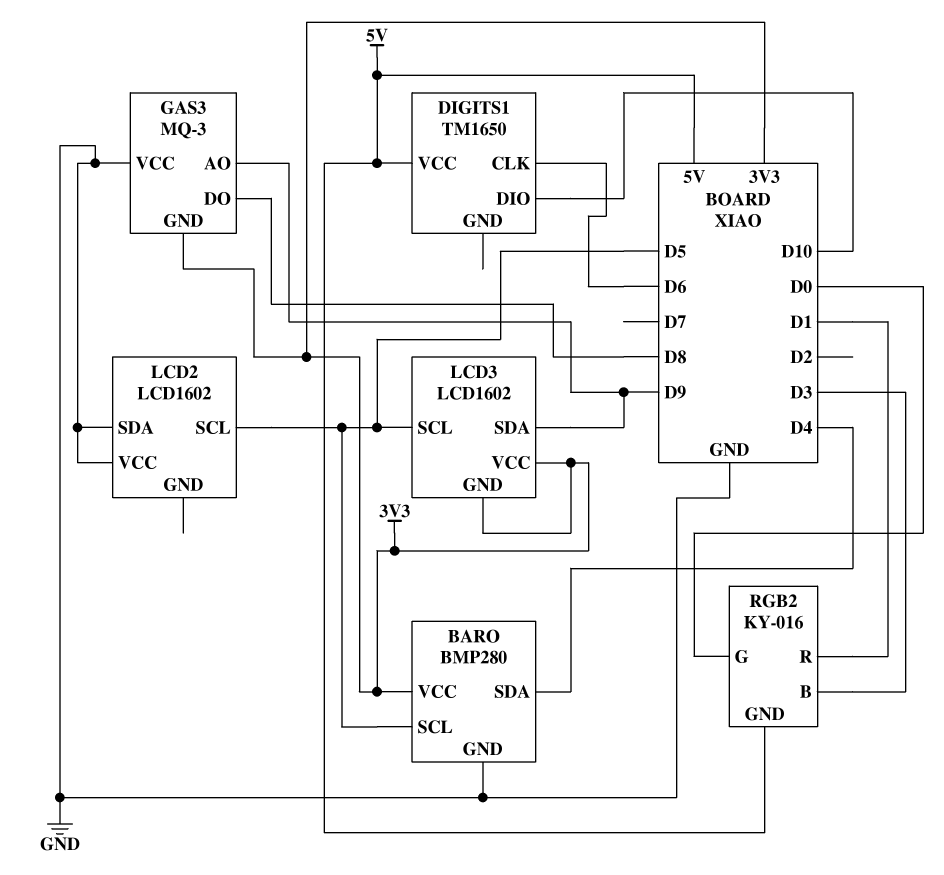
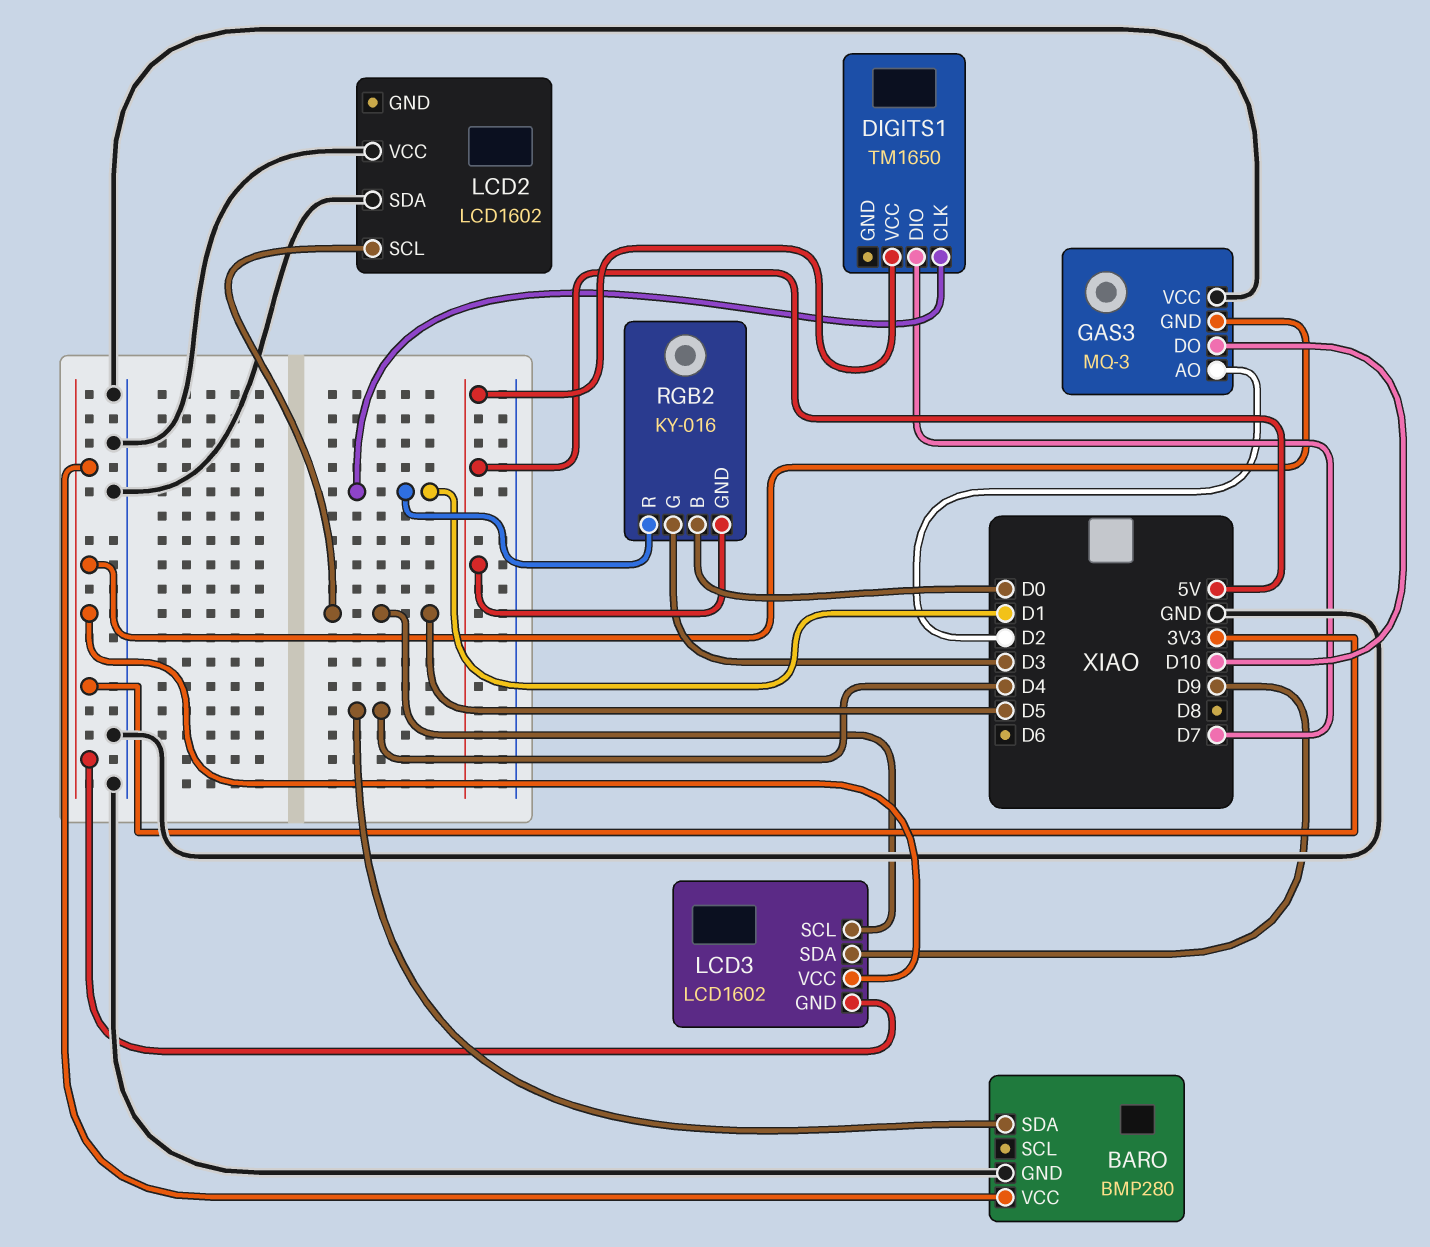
BARO pin SCL: D5 -> none
DIGITS1 pin CLK: D6 -> D1
DIGITS1 pin DIO: D10 -> D7
GAS3 pin AO: D9 -> D2
GAS3 pin DO: D8 -> D10
RGB2 pin B: D3 -> D0
RGB2 pin G: D0 -> D3

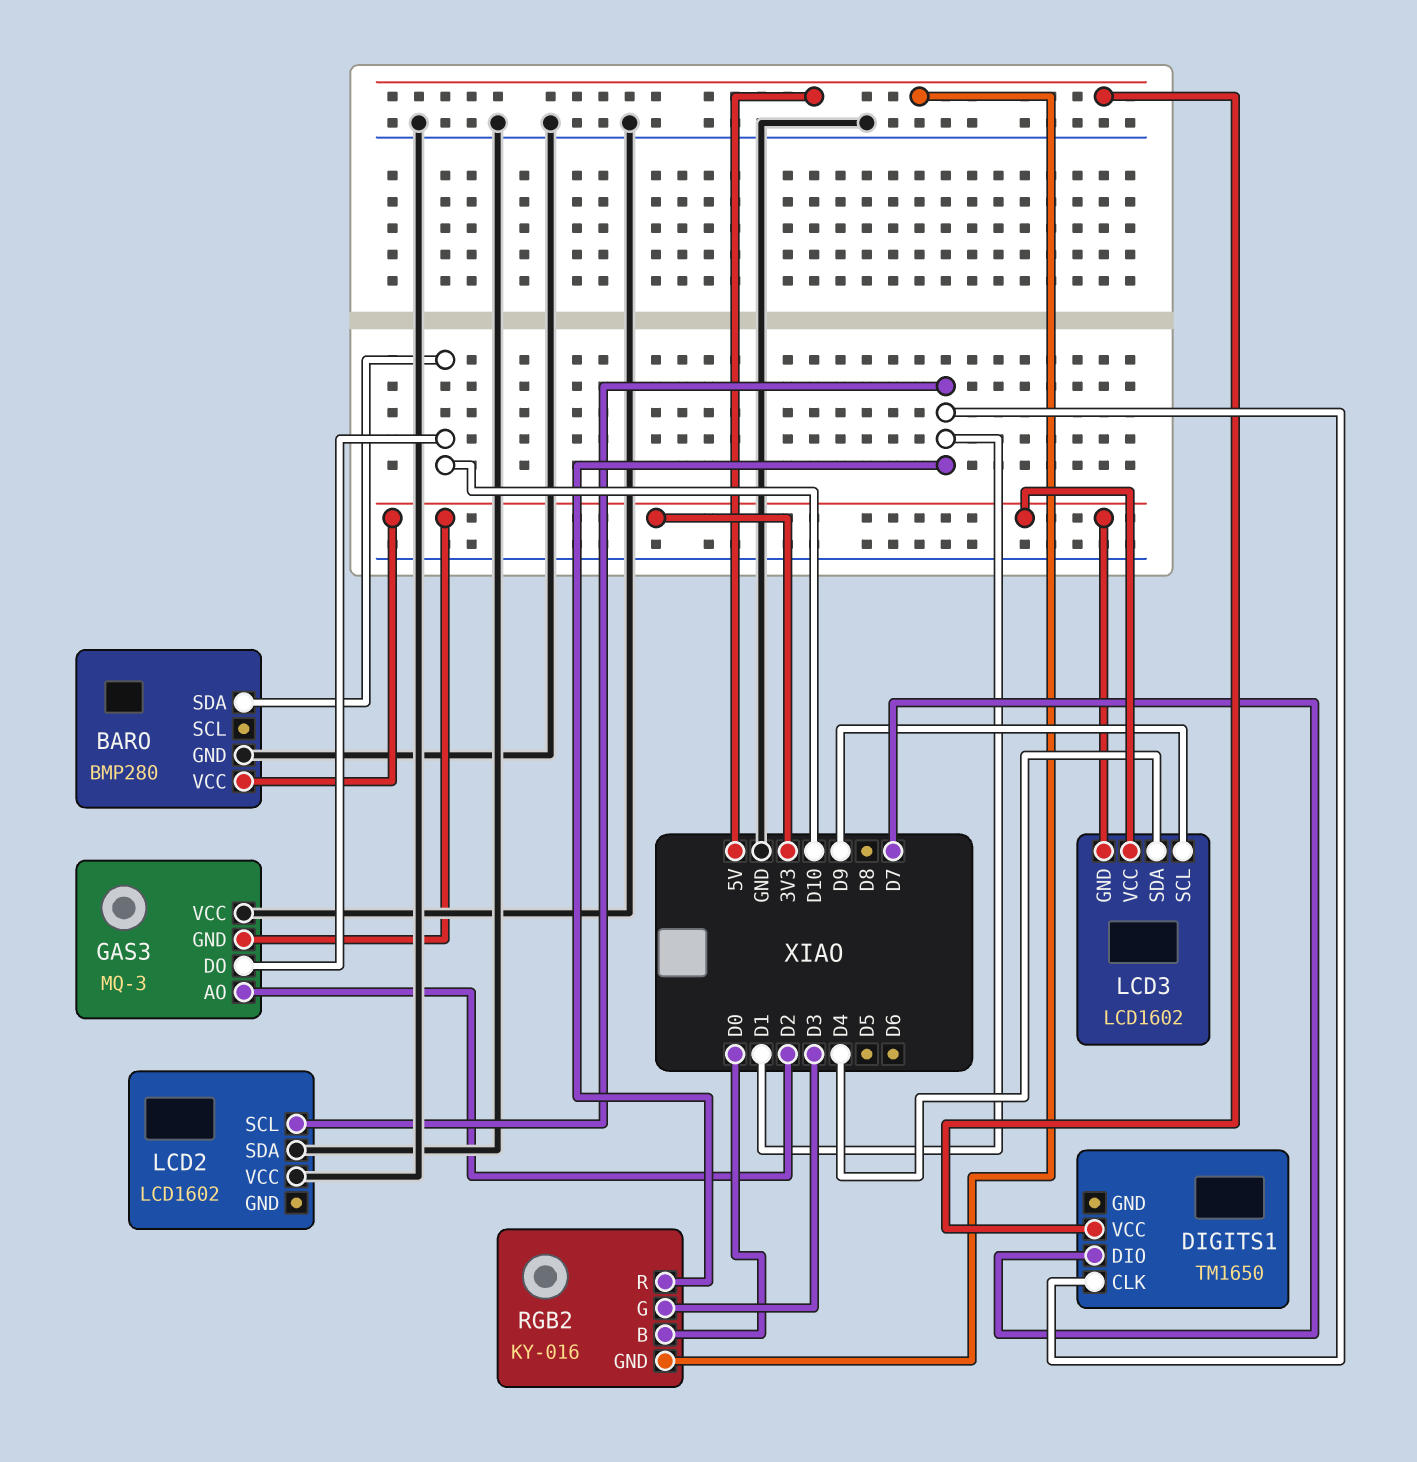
BARO pin SDA: D4 -> D10
LCD2 pin SCL: D5 -> D1
LCD3 pin SCL: D5 -> D9
LCD3 pin SDA: D9 -> D4

